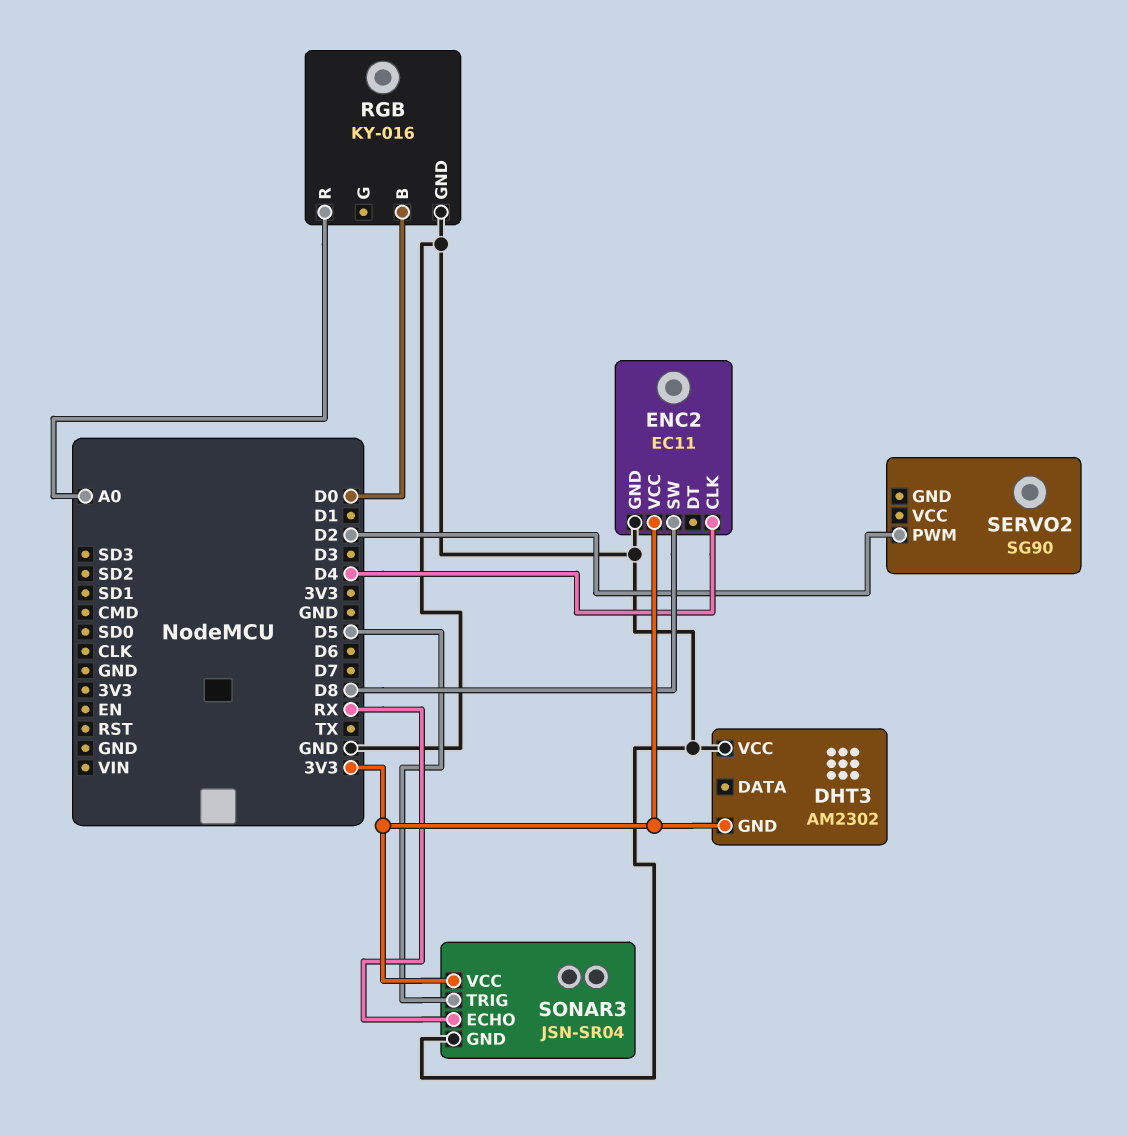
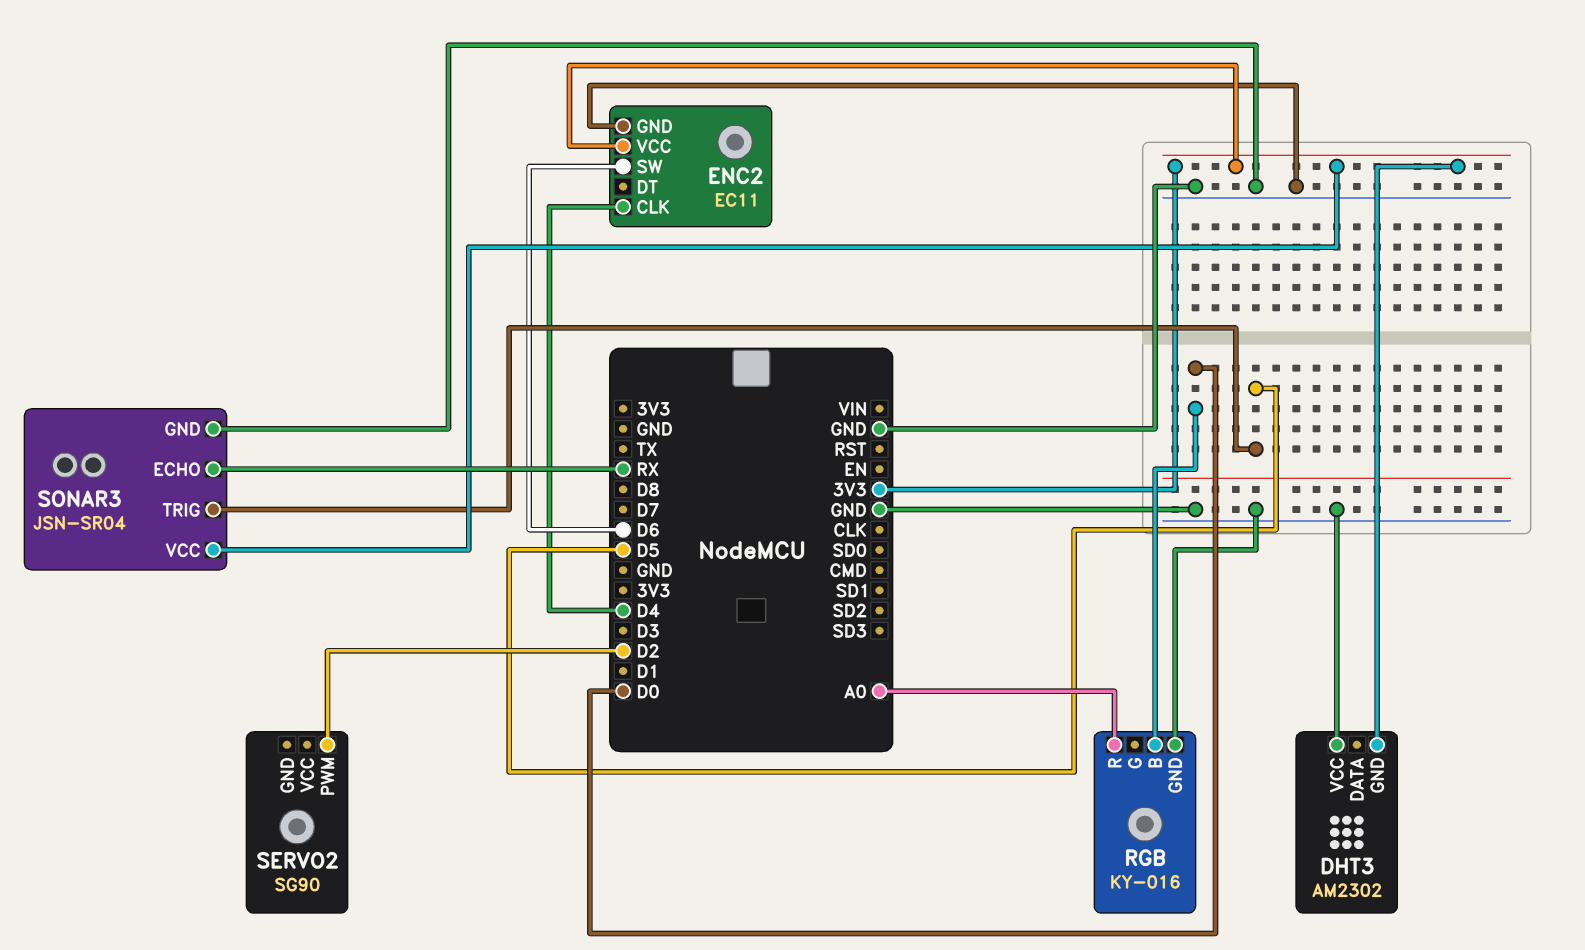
ENC2 pin SW: D8 -> D6

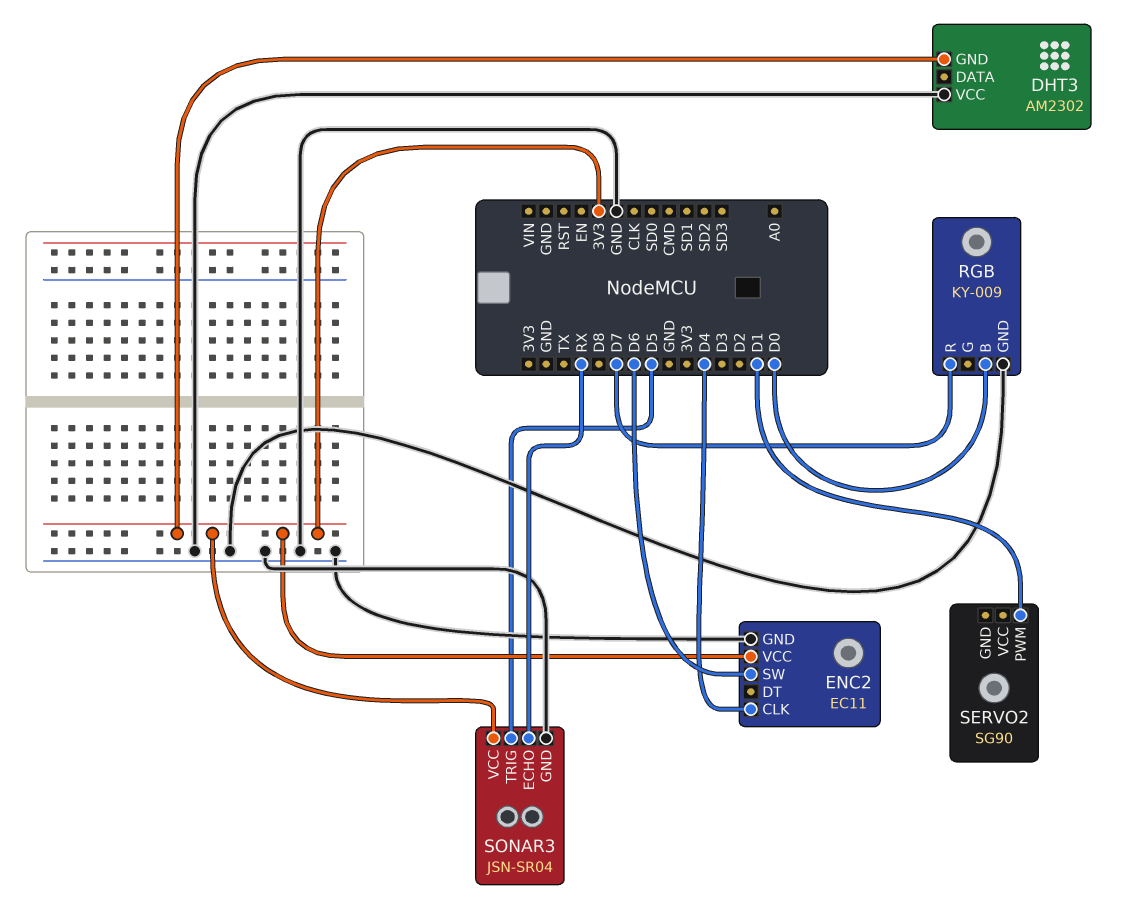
RGB: KY-016 -> KY-009
RGB pin R: A0 -> D7
SERVO2 pin PWM: D2 -> D1

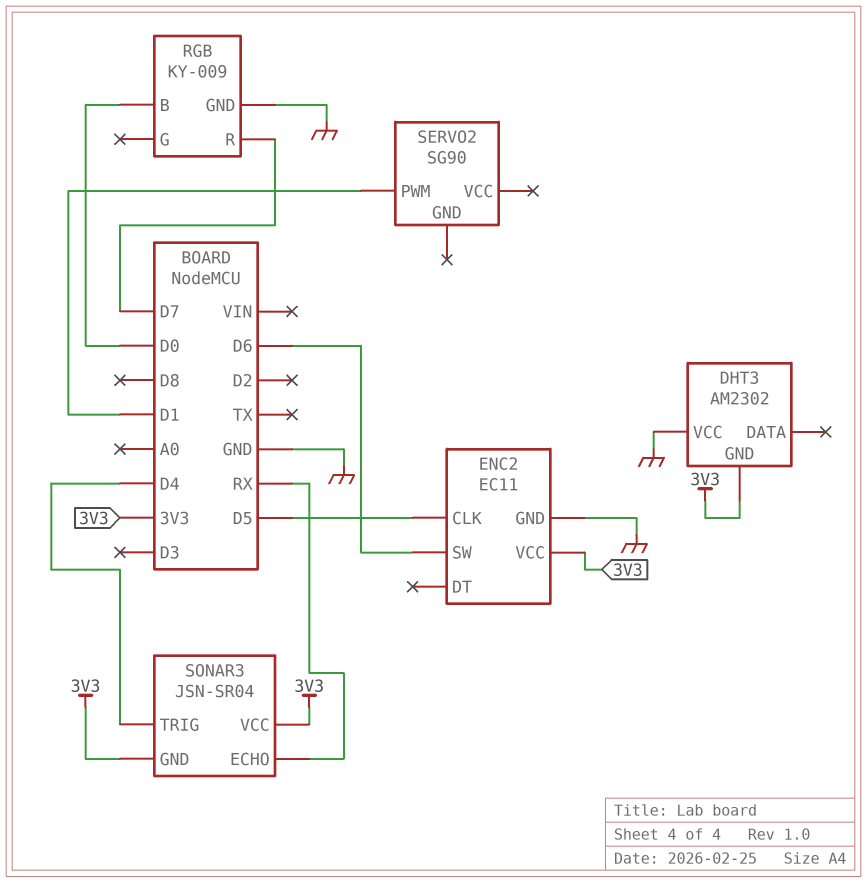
ENC2 pin CLK: D4 -> D5
SONAR3 pin GND: GND -> 3V3
SONAR3 pin TRIG: D5 -> D4

